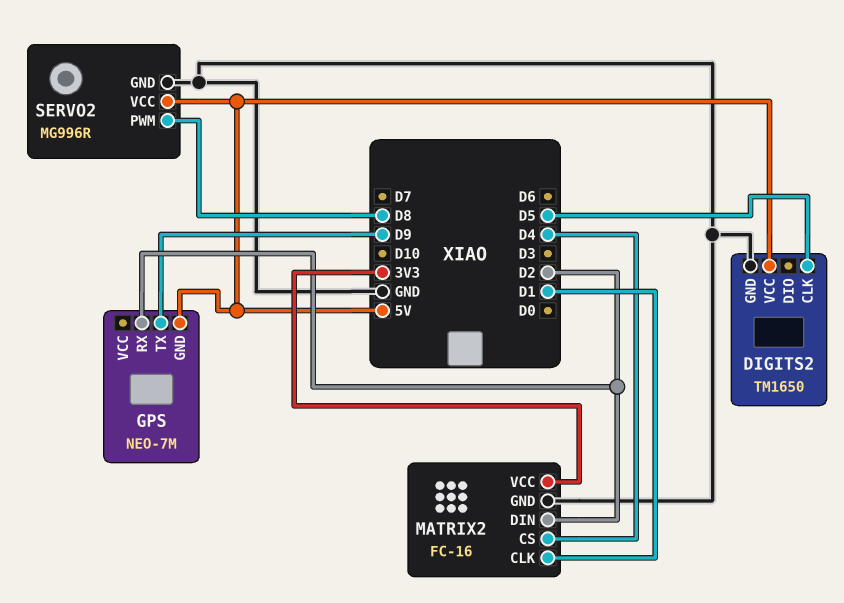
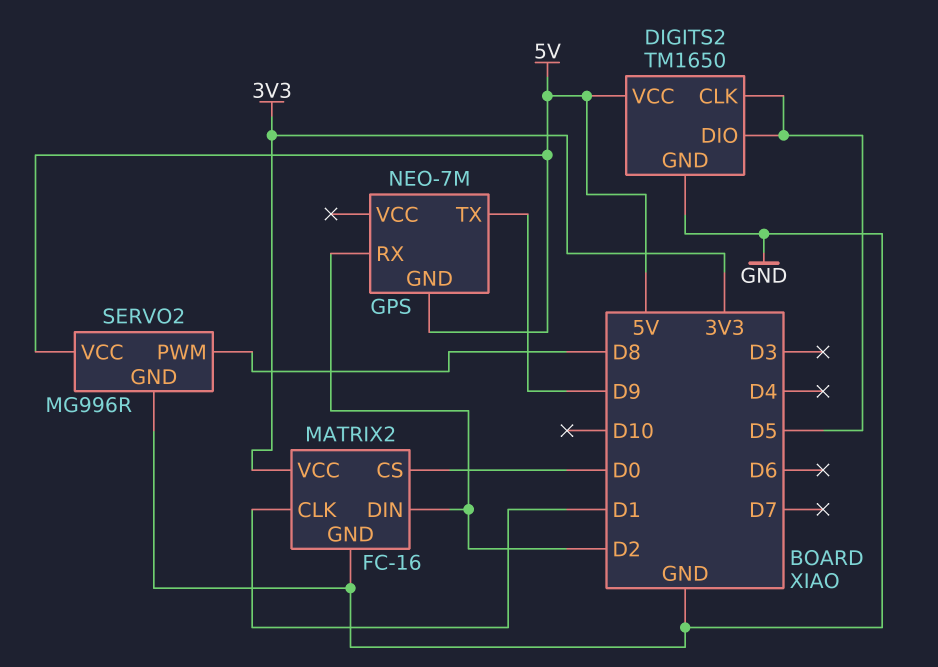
DIGITS2 pin DIO: none -> D5
MATRIX2 pin CS: D4 -> D0

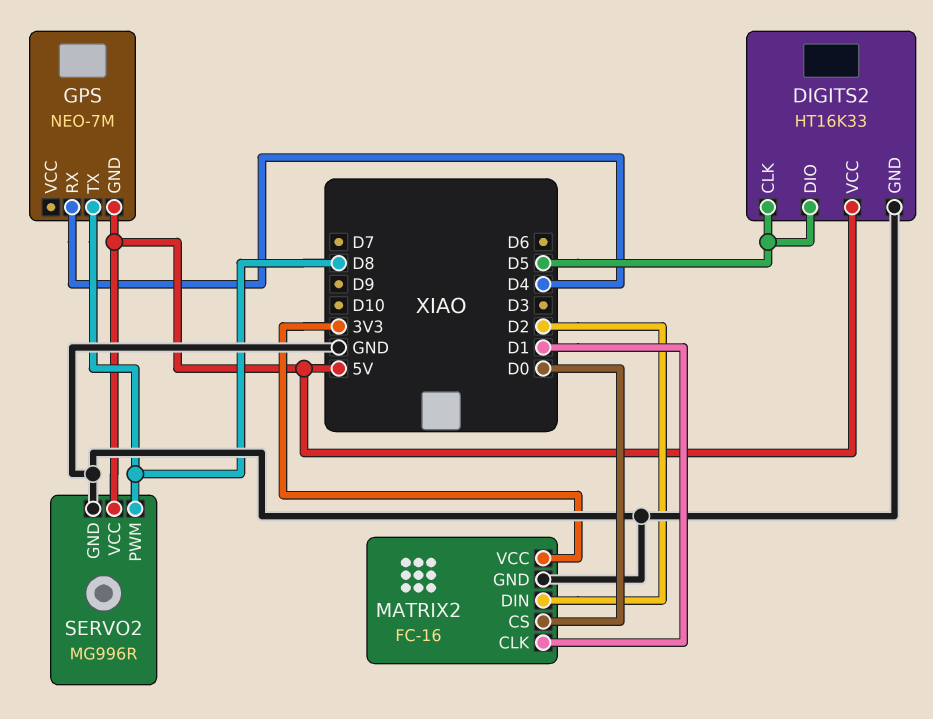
DIGITS2: TM1650 -> HT16K33
GPS pin RX: D2 -> D4
GPS pin TX: D9 -> D8

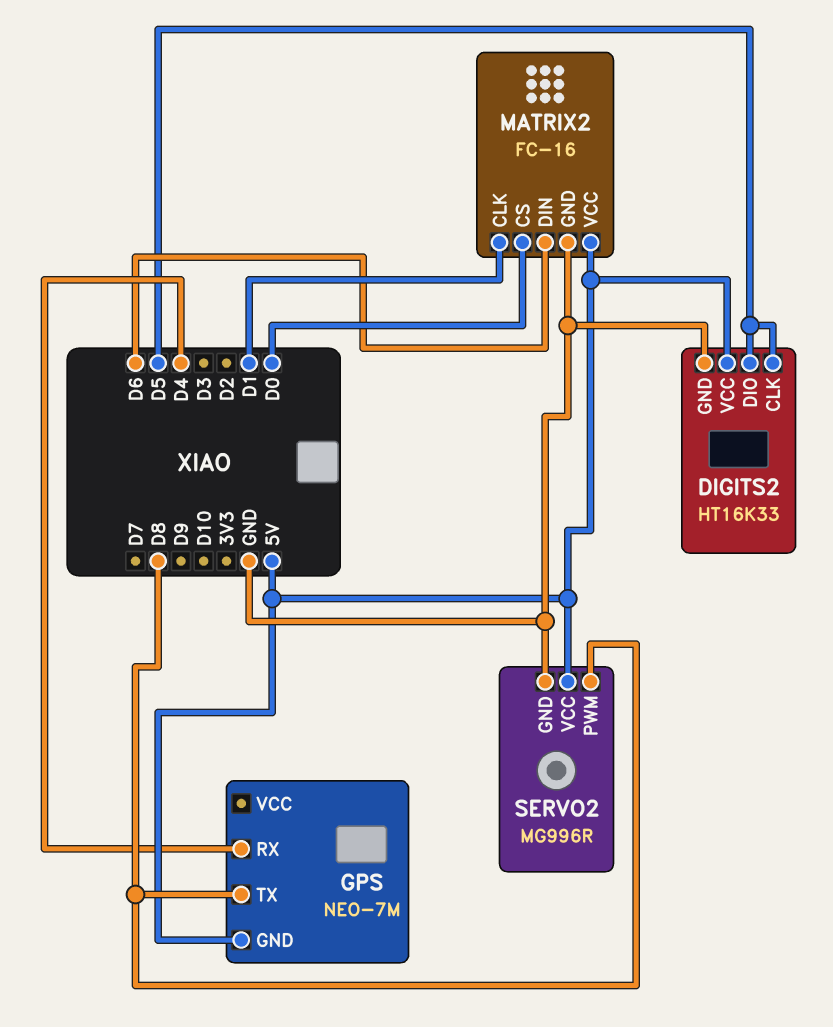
MATRIX2 pin DIN: D2 -> D6
MATRIX2 pin VCC: 3V3 -> 5V

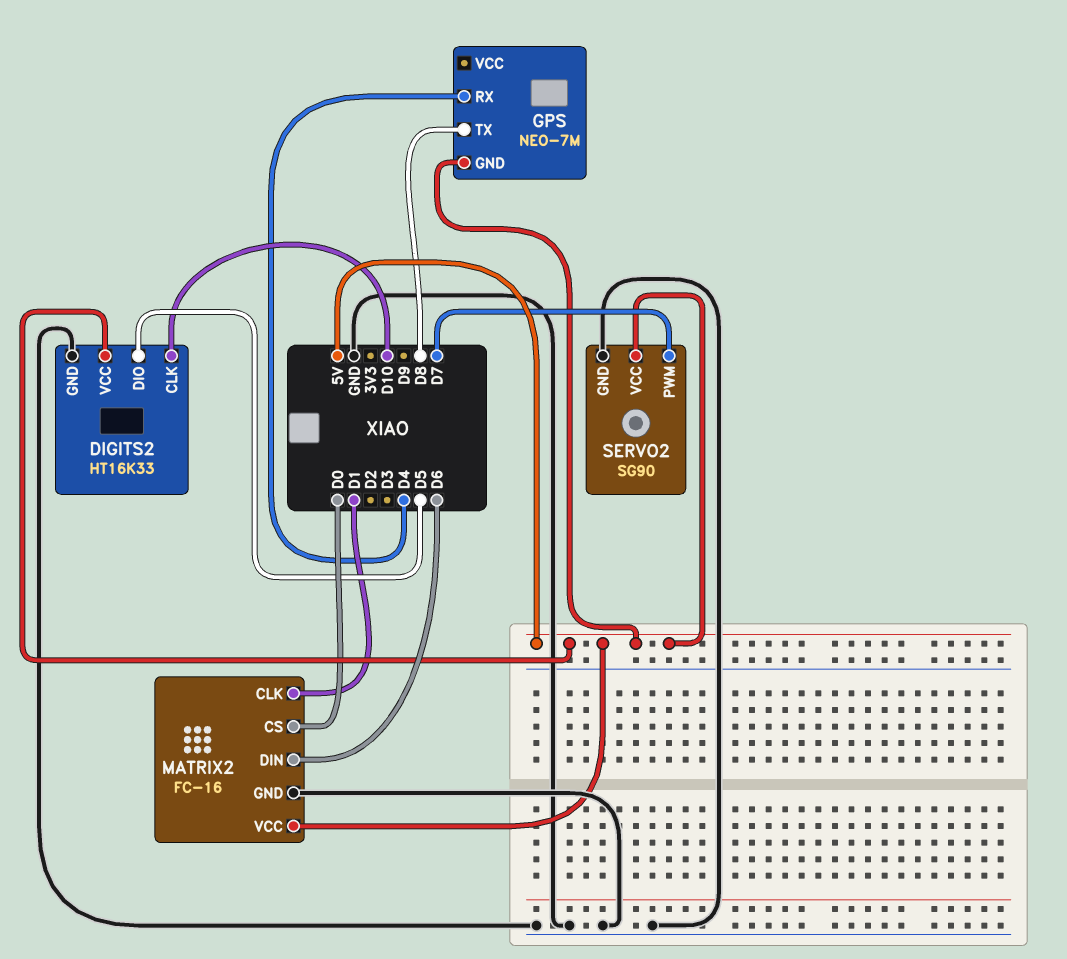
DIGITS2 pin CLK: D5 -> D10
SERVO2: MG996R -> SG90
SERVO2 pin PWM: D8 -> D7

